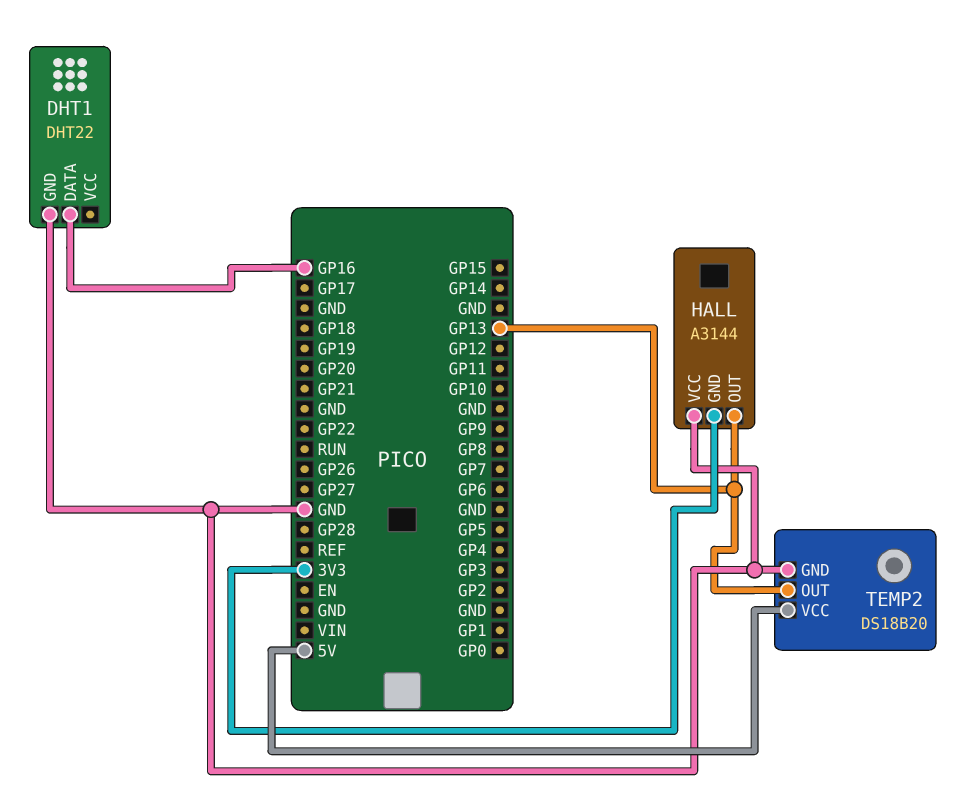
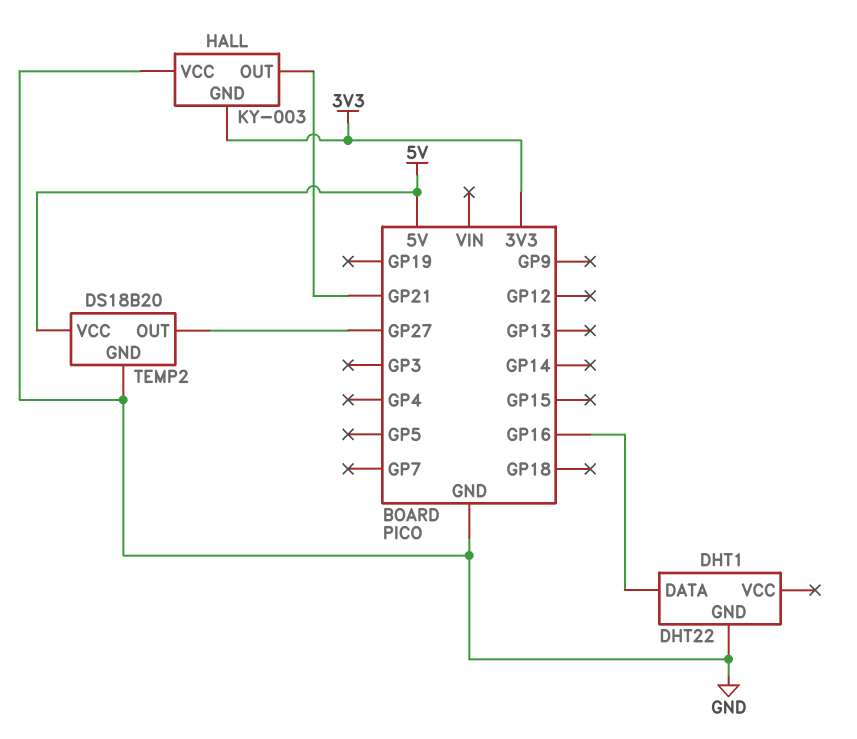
HALL: A3144 -> KY-003
HALL pin OUT: GP13 -> GP21
TEMP2 pin OUT: GP13 -> GP27

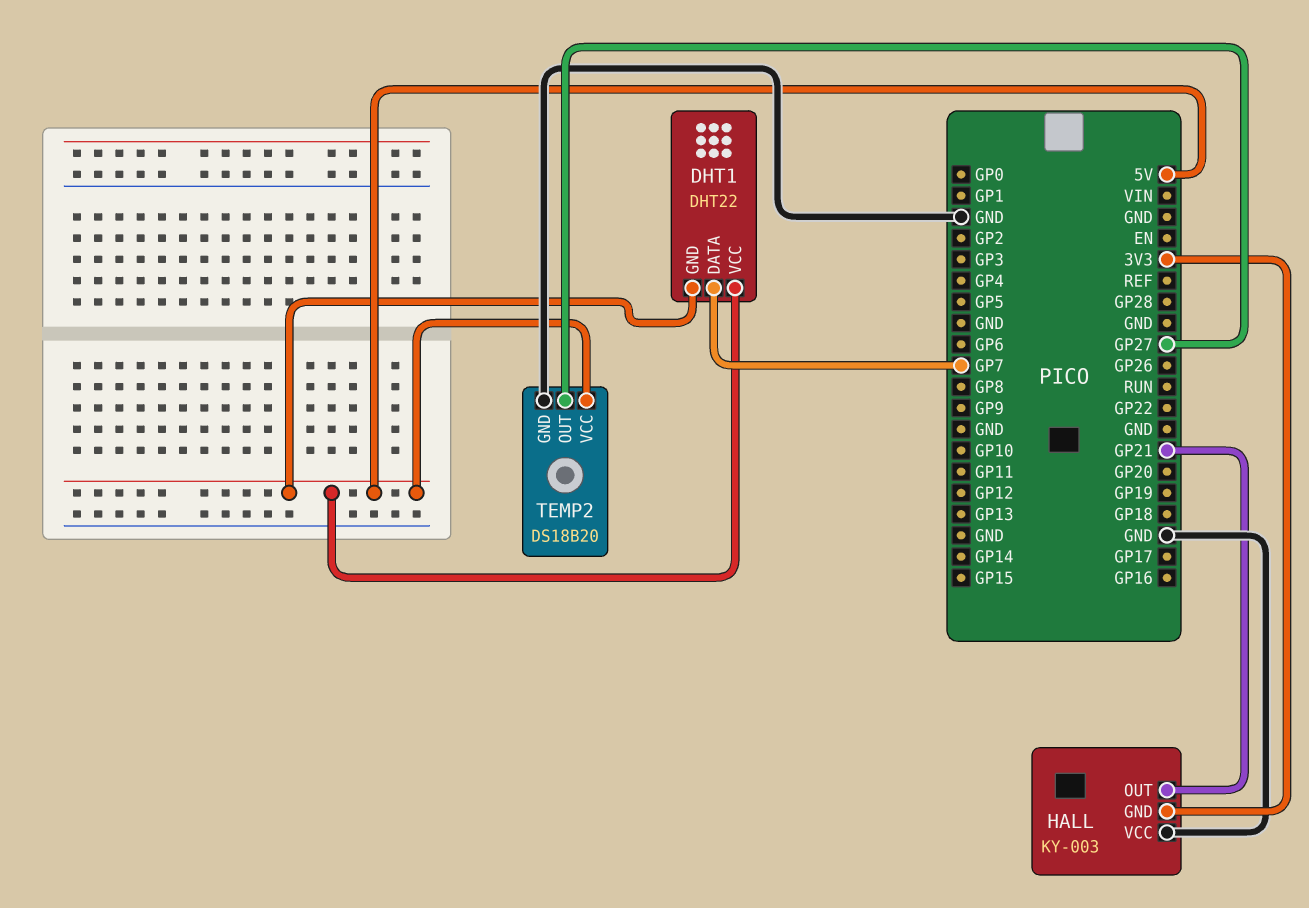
DHT1 pin DATA: GP16 -> GP7
DHT1 pin GND: GND -> 5V
DHT1 pin VCC: none -> 5V

